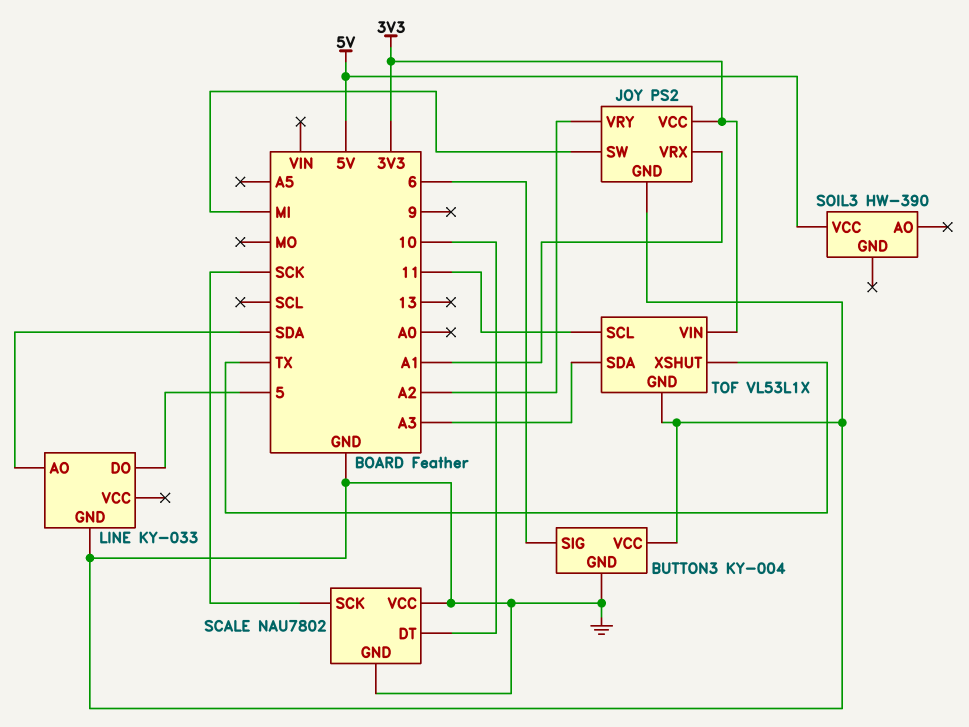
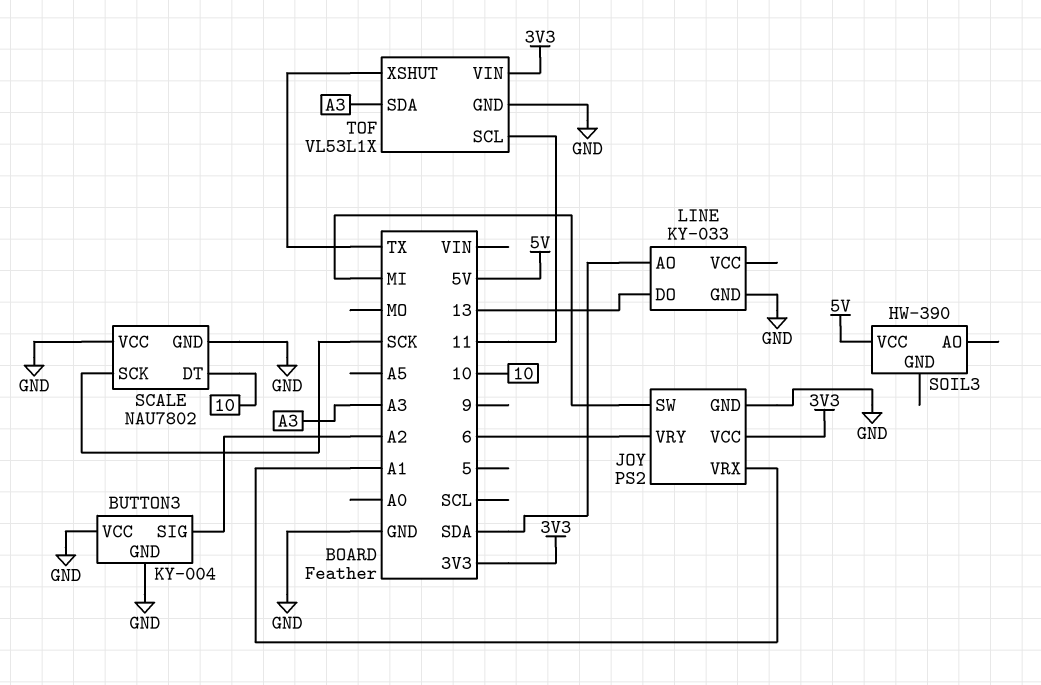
BUTTON3 pin SIG: 6 -> A2
JOY pin VRY: A2 -> 6
LINE pin DO: 5 -> 13

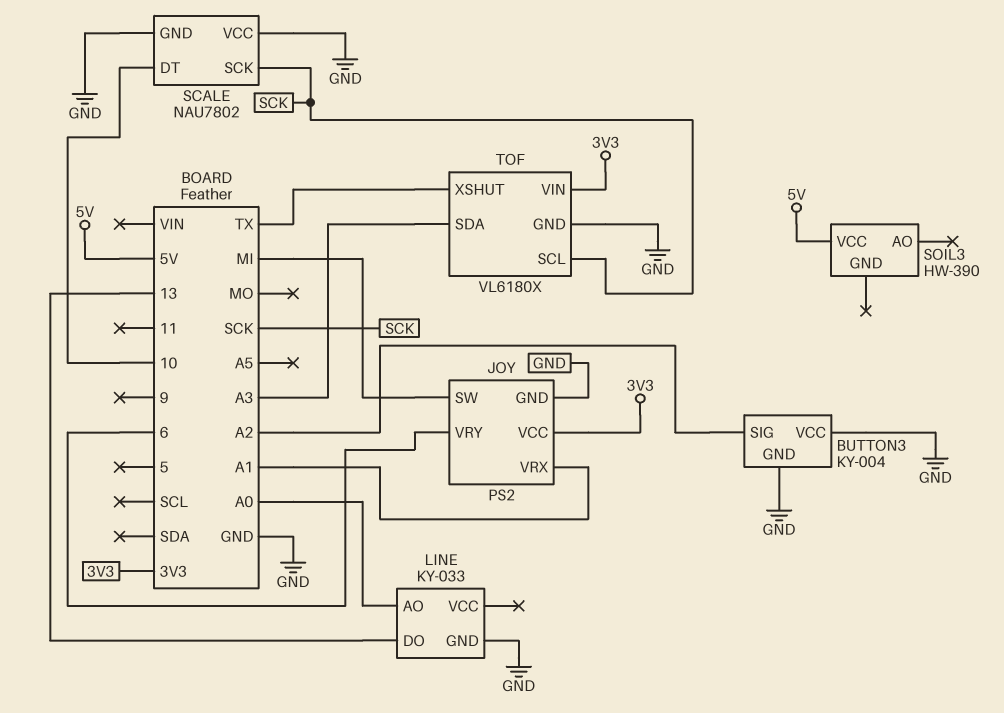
LINE pin AO: SDA -> A0
TOF: VL53L1X -> VL6180X
TOF pin SCL: 11 -> SCK

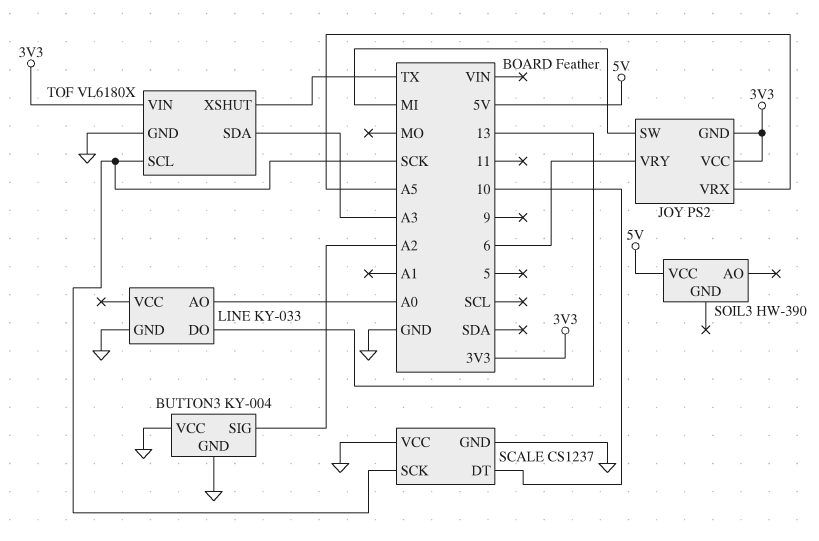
JOY pin GND: GND -> 3V3
JOY pin VRX: A1 -> A5
SCALE: NAU7802 -> CS1237

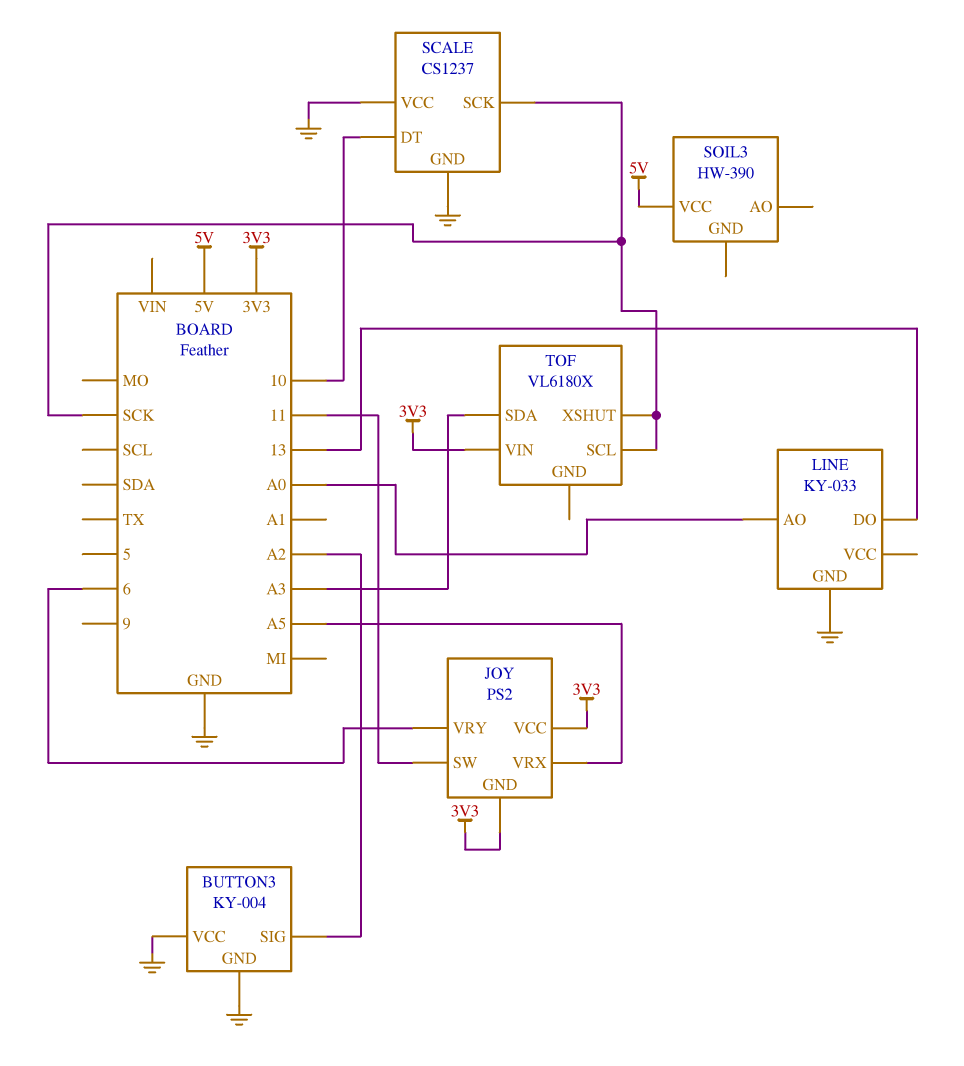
JOY pin SW: MI -> 11
TOF pin GND: GND -> none
TOF pin XSHUT: TX -> SCK

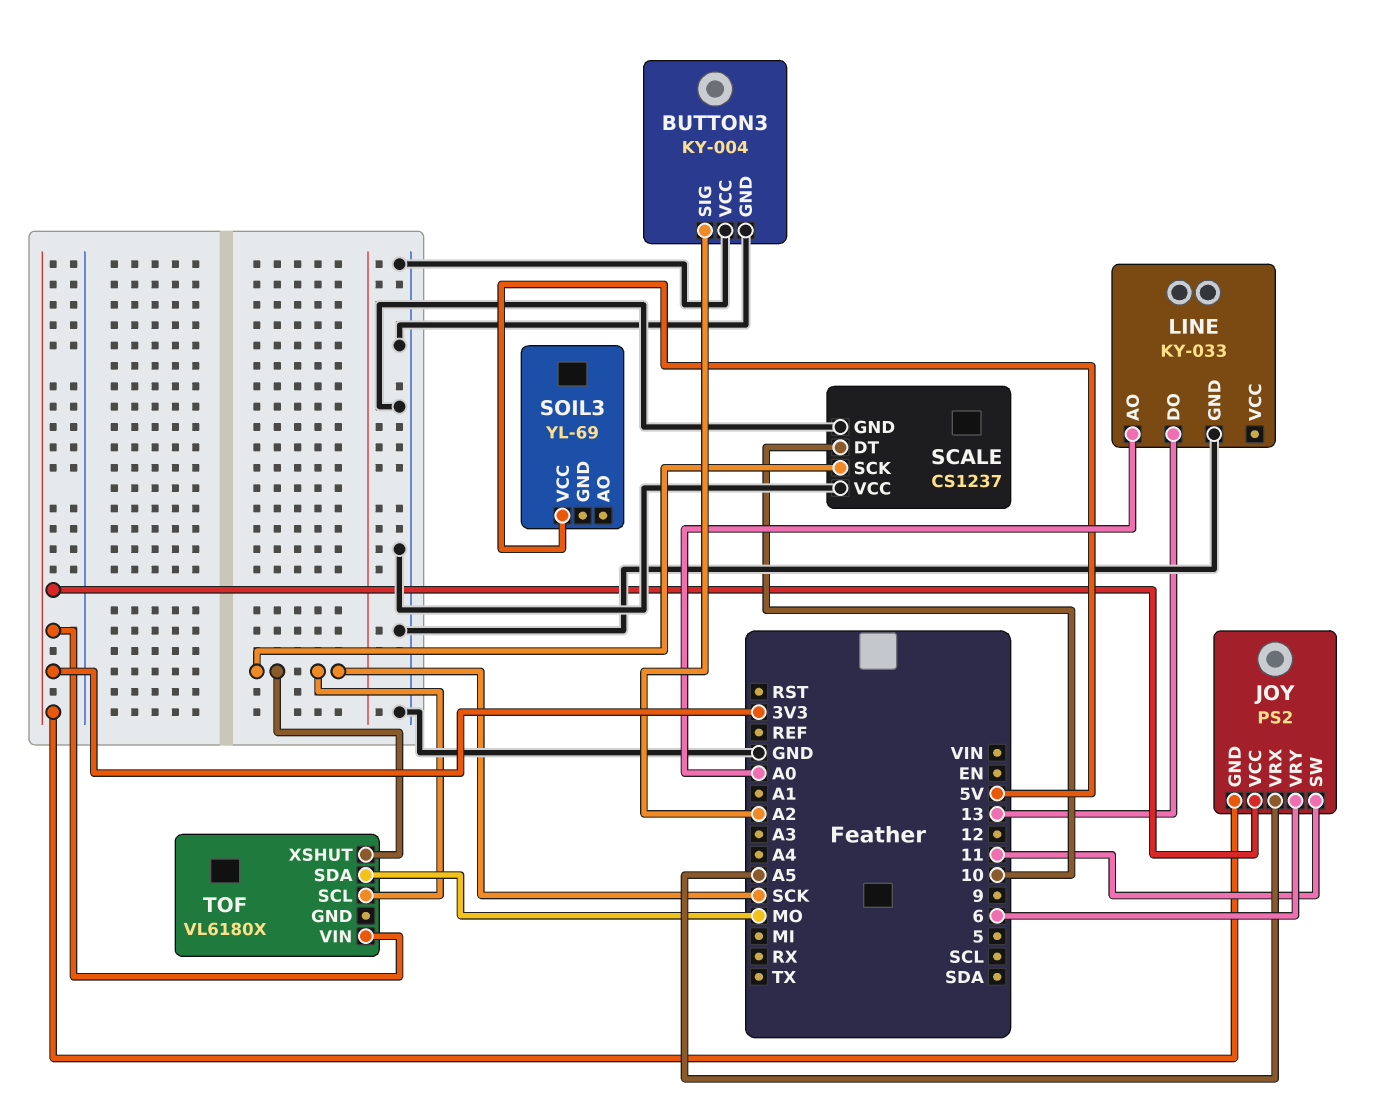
SOIL3: HW-390 -> YL-69
TOF pin SDA: A3 -> MO

